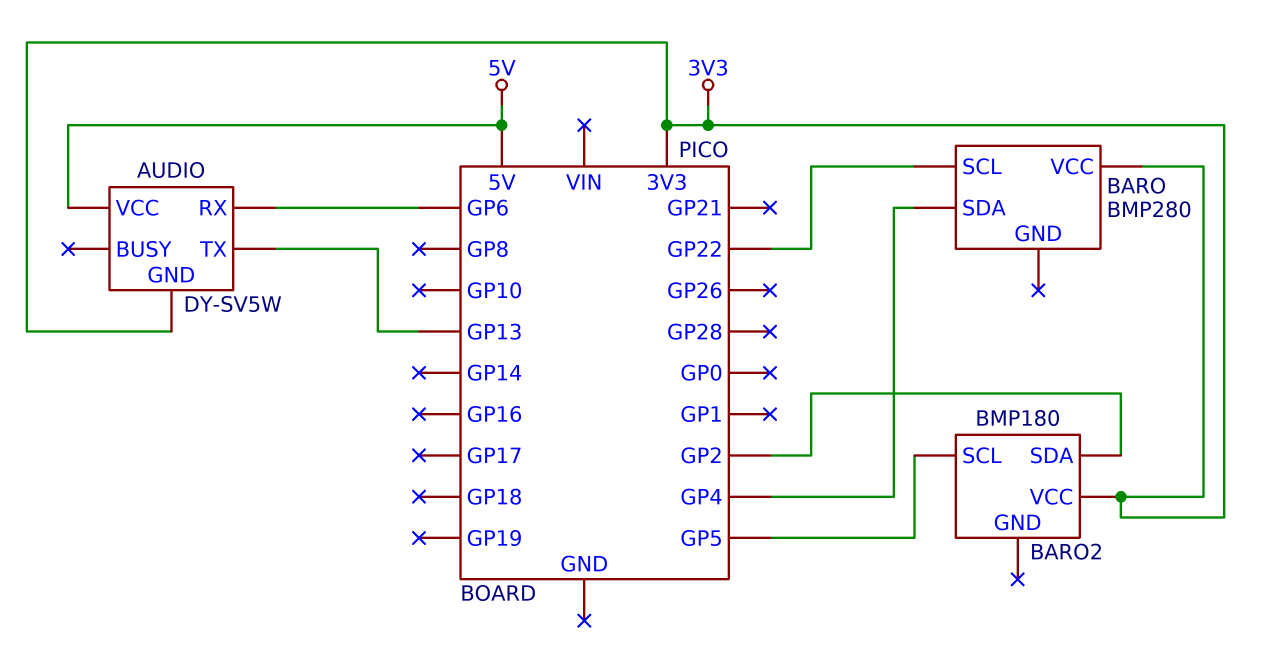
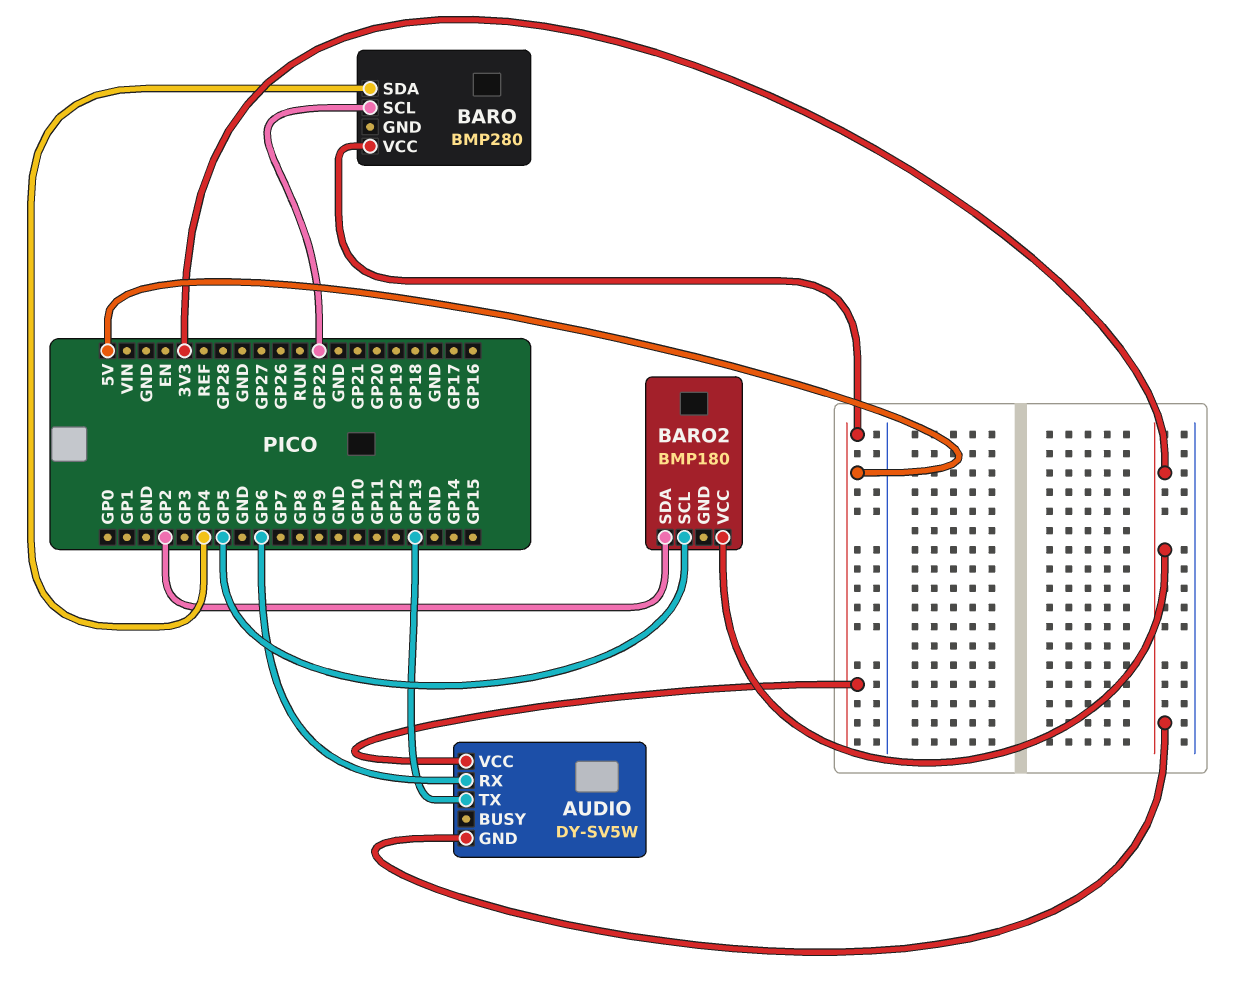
BARO pin VCC: 3V3 -> 5V

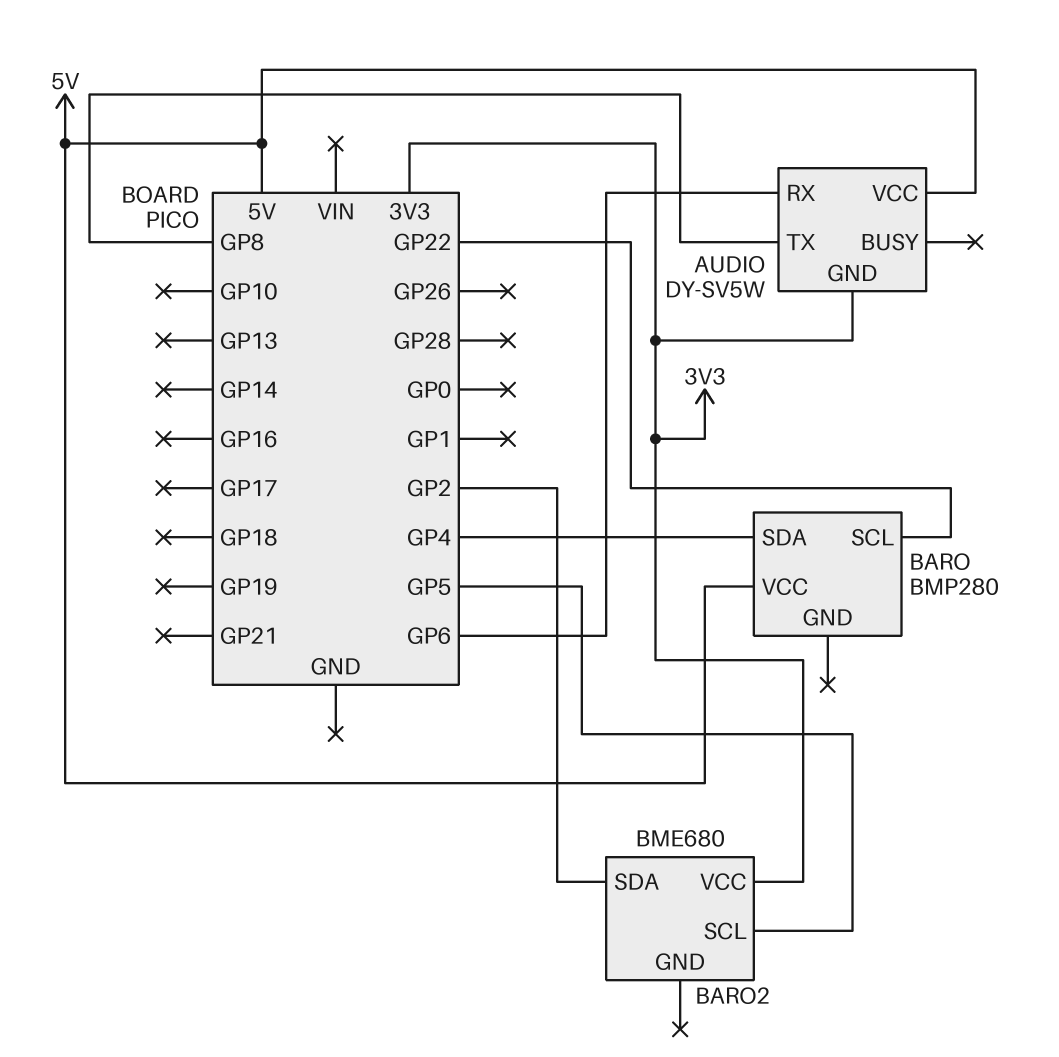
AUDIO pin TX: GP13 -> GP8
BARO2: BMP180 -> BME680

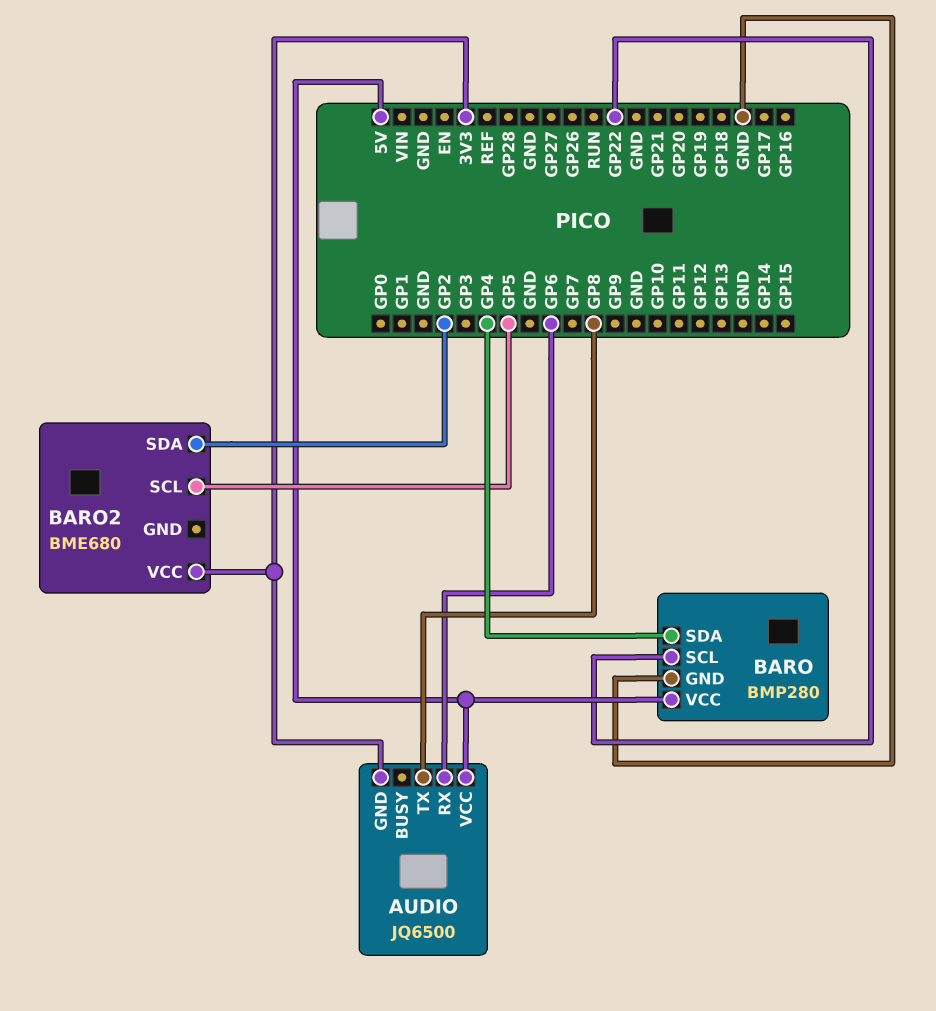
AUDIO: DY-SV5W -> JQ6500
BARO pin GND: none -> GND

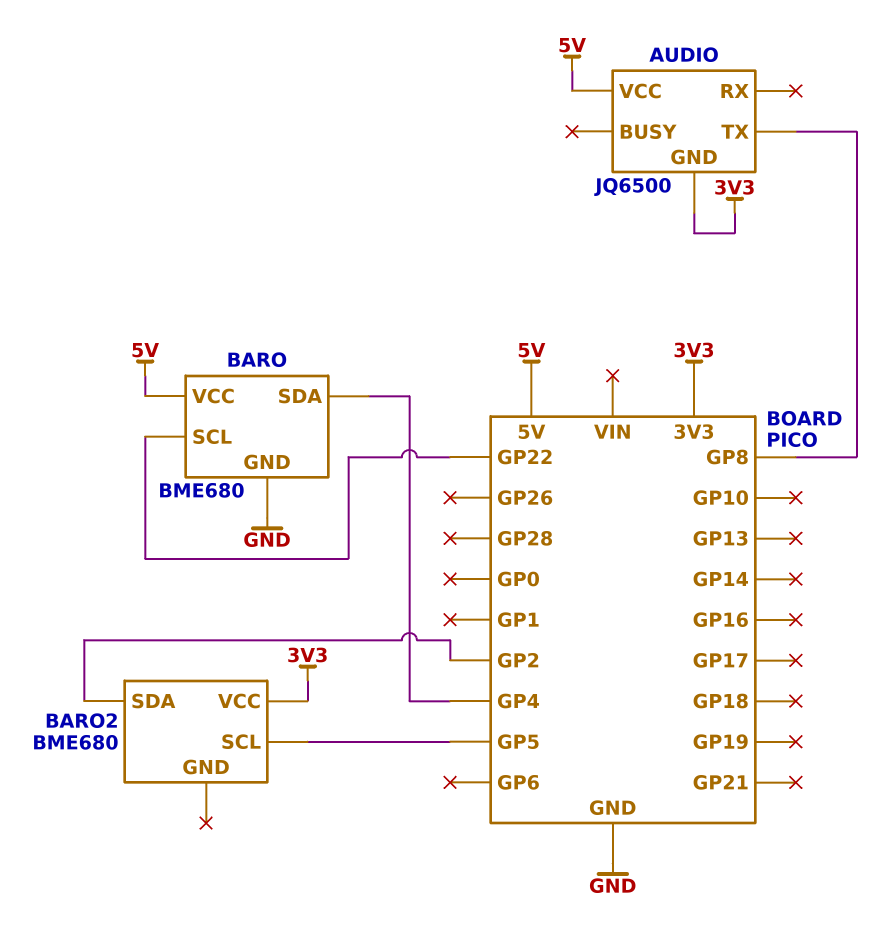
AUDIO pin RX: GP6 -> none
BARO: BMP280 -> BME680

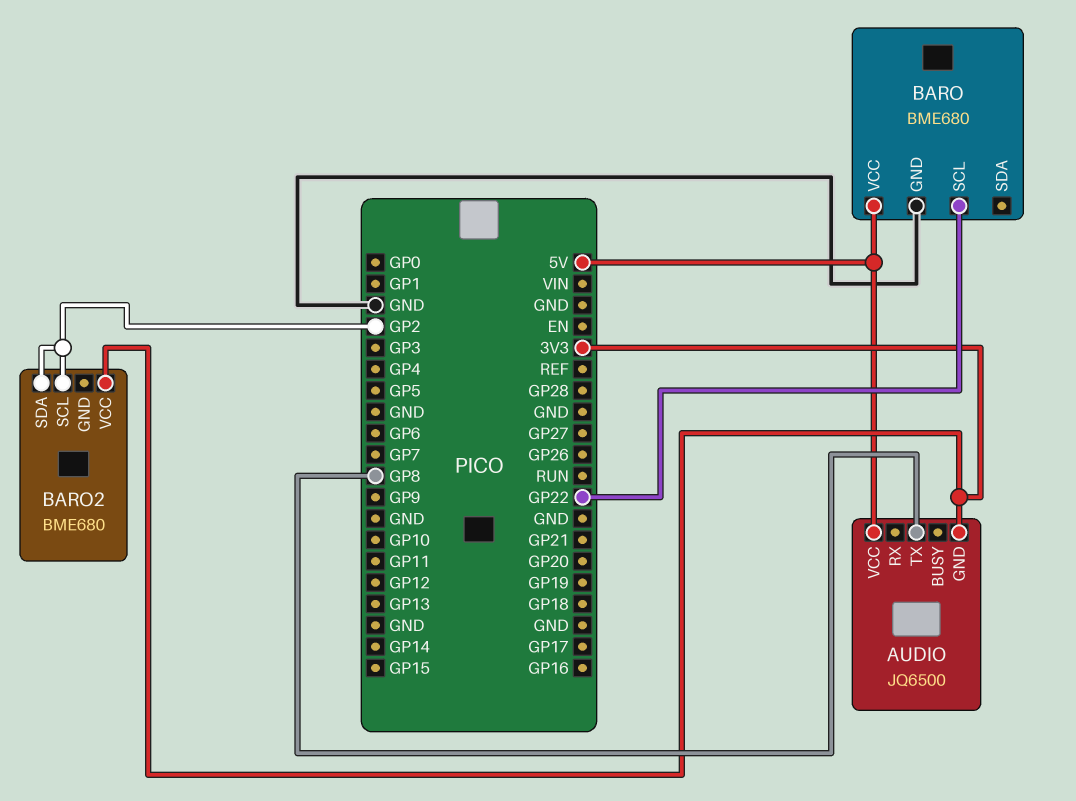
BARO pin SDA: GP4 -> none
BARO2 pin SCL: GP5 -> GP2

